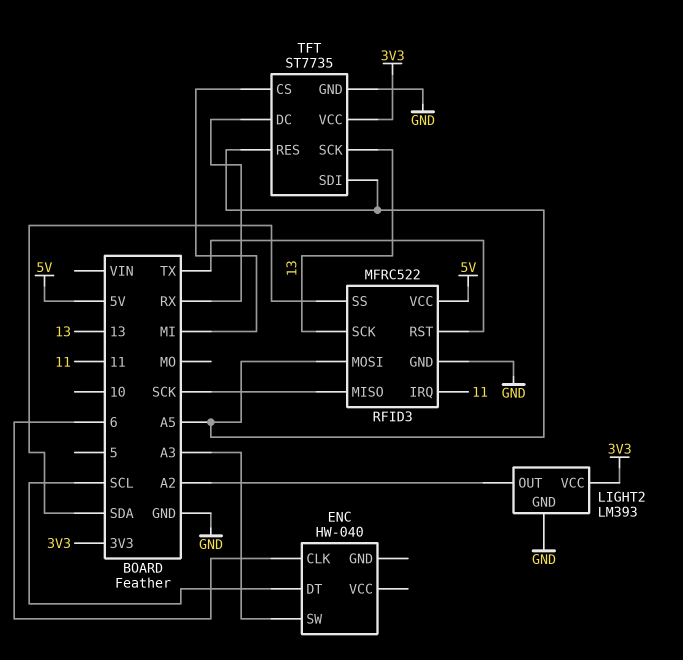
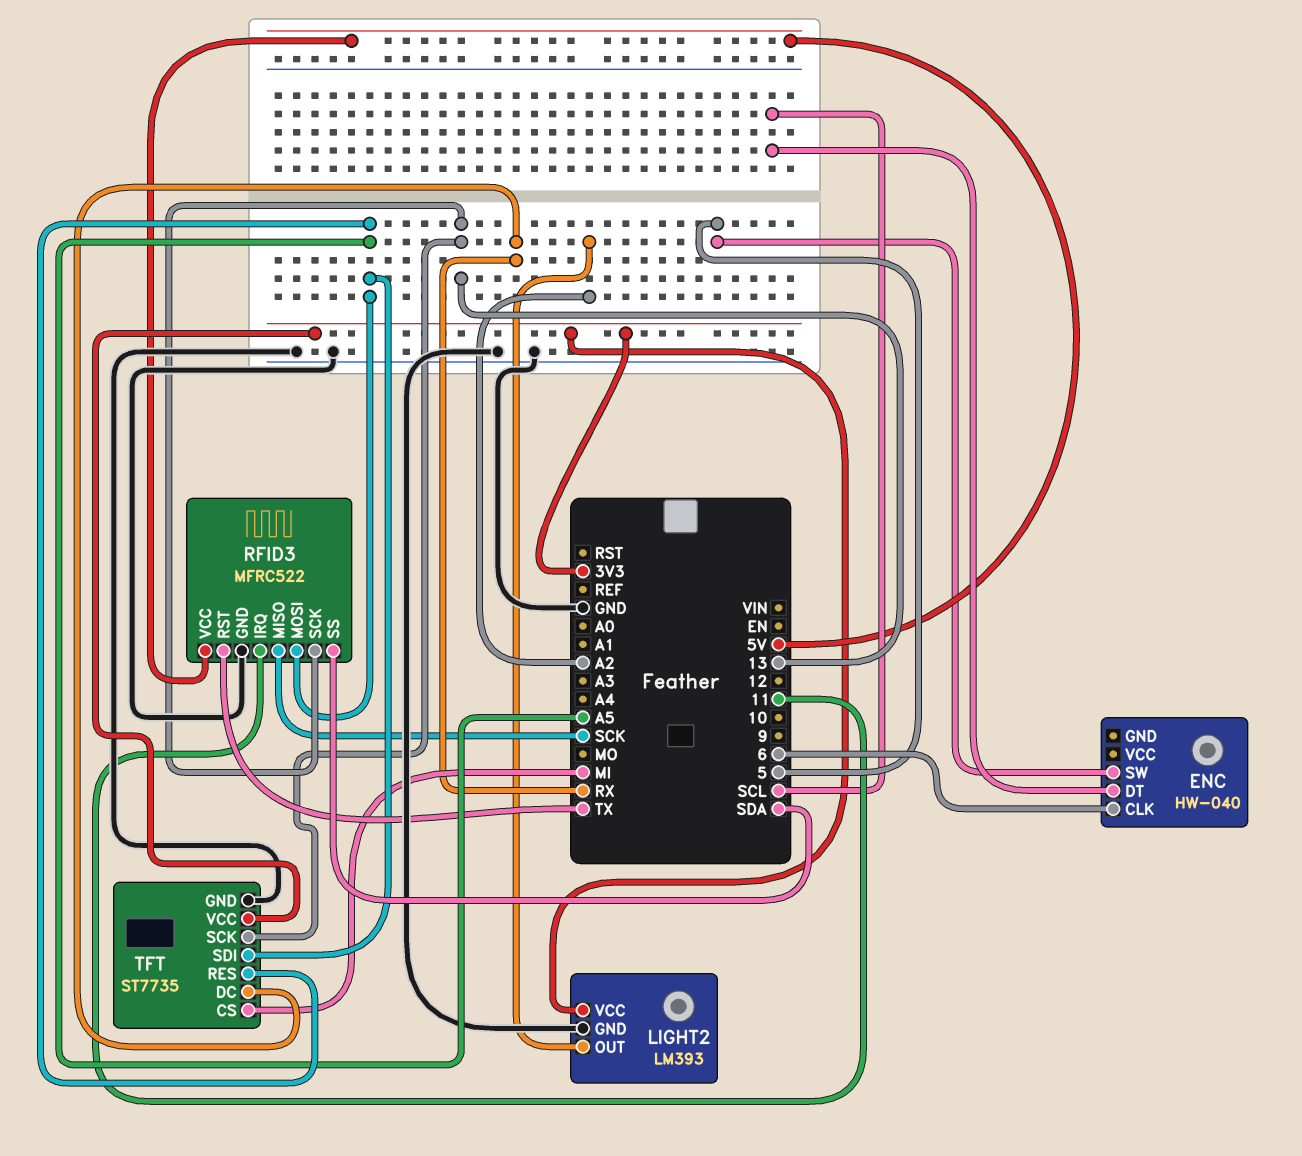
ENC pin SW: A3 -> 5

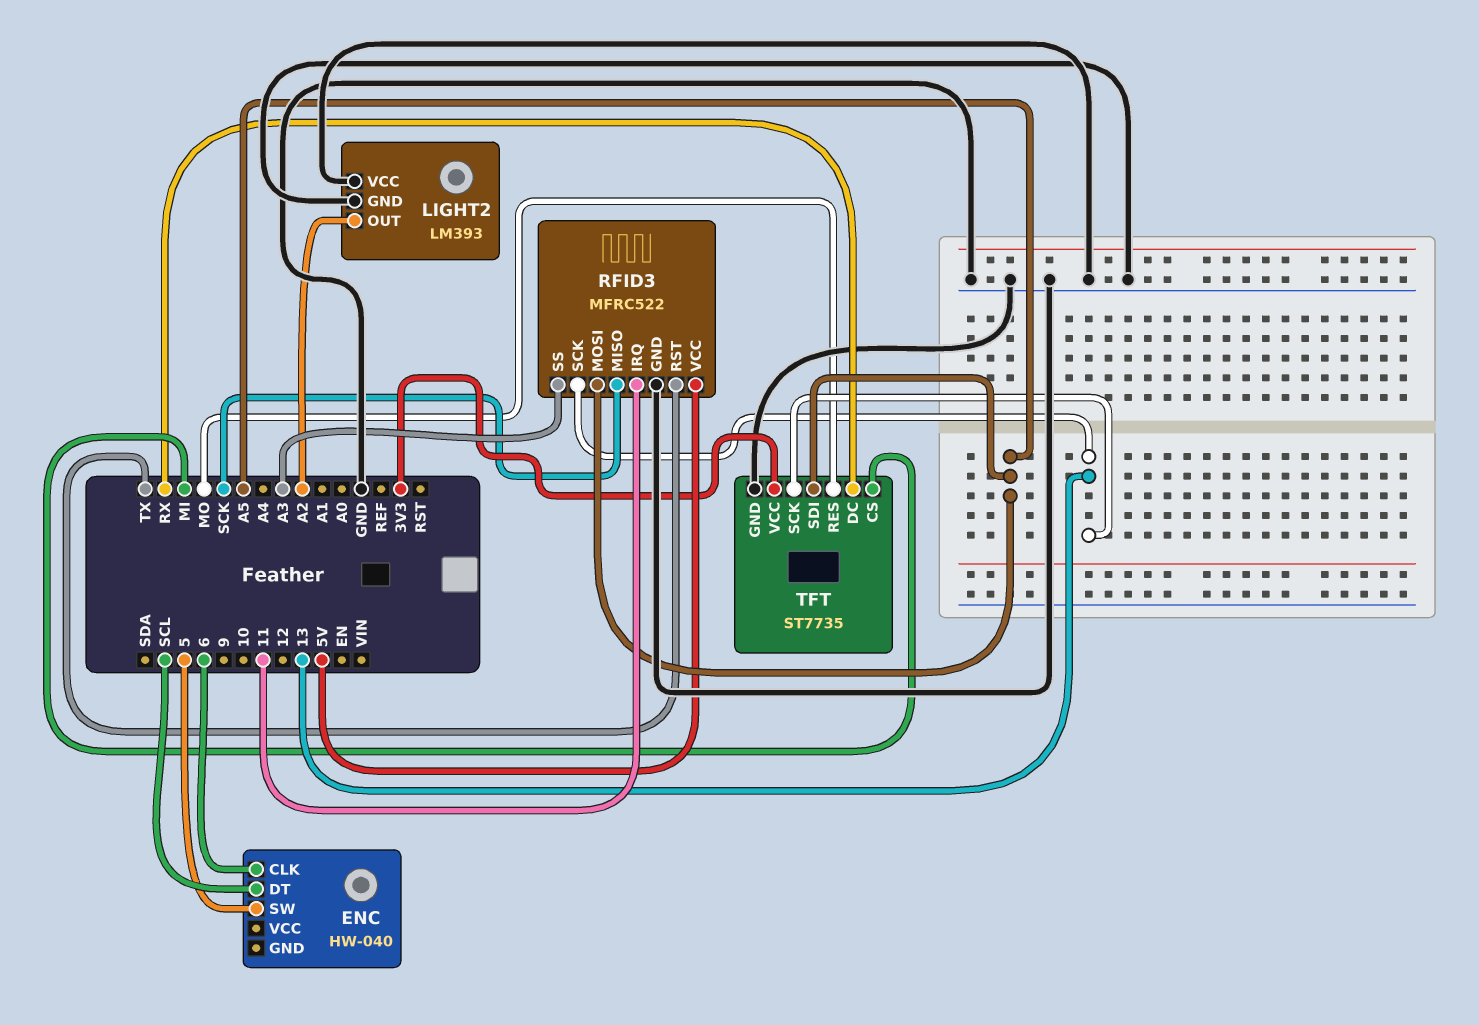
LIGHT2 pin VCC: 3V3 -> GND
RFID3 pin SS: SDA -> A3
TFT pin RES: A5 -> MO

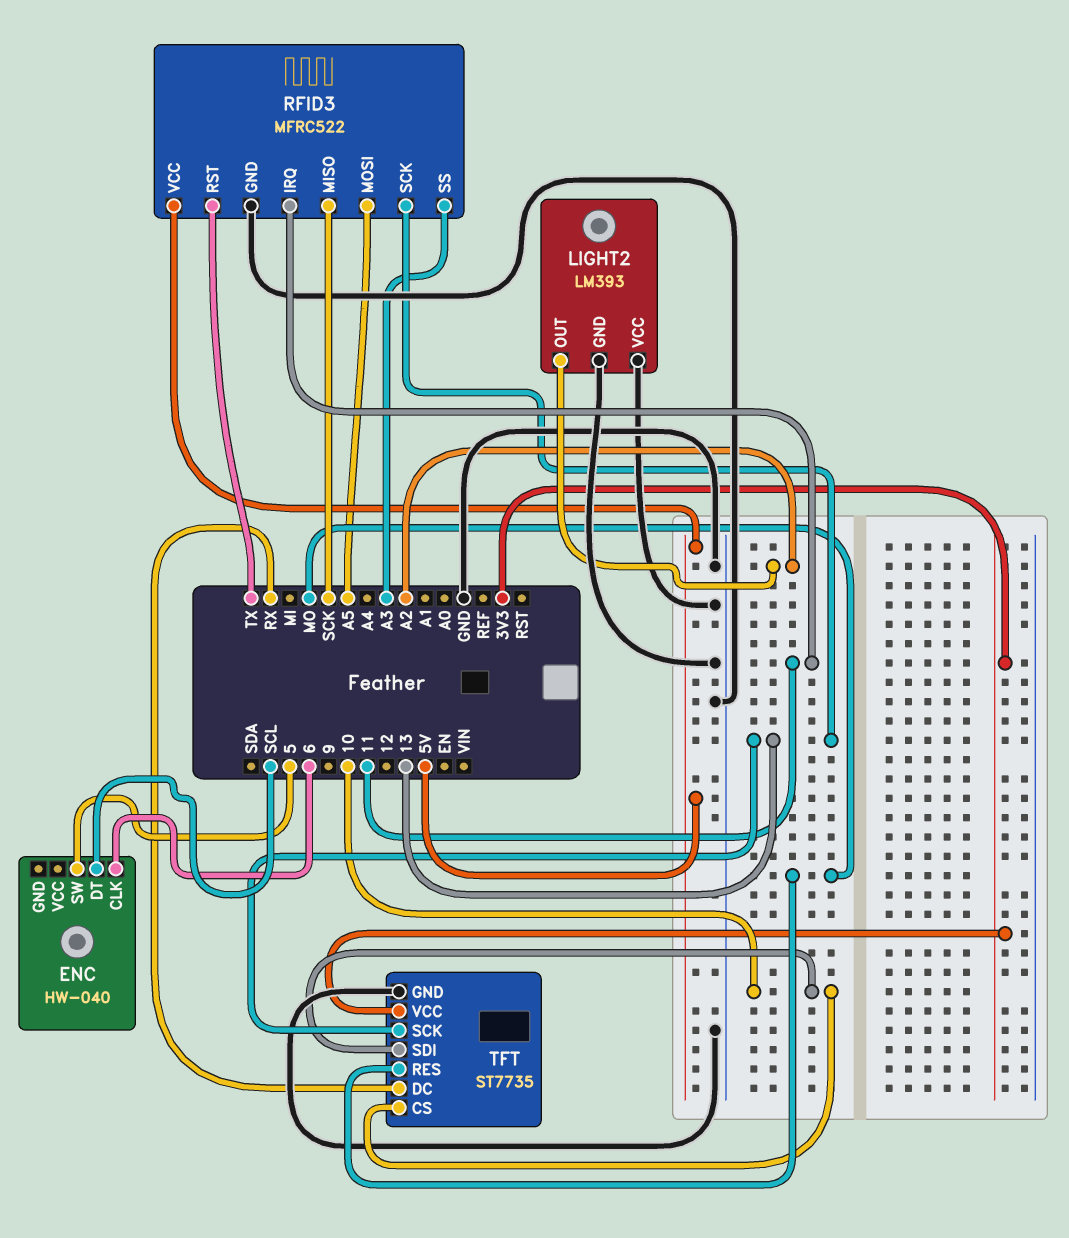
TFT pin CS: MI -> 10
TFT pin SDI: A5 -> 10

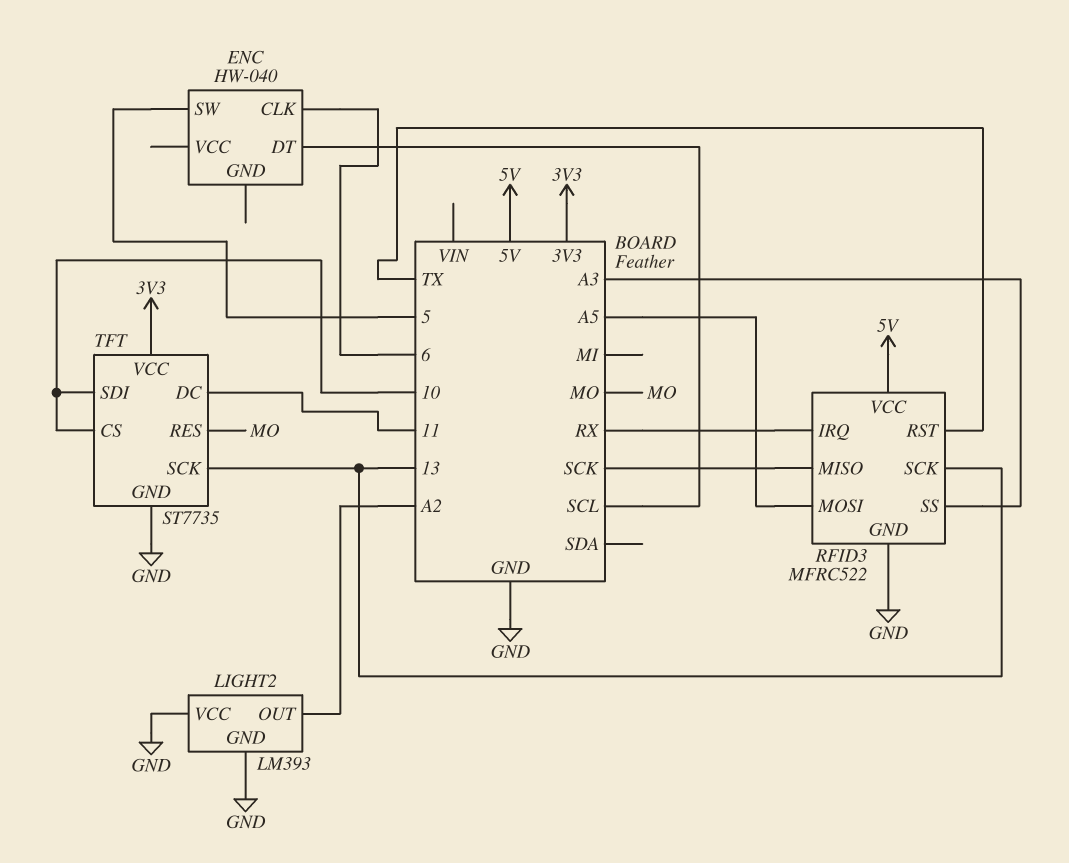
RFID3 pin IRQ: 11 -> RX
TFT pin DC: RX -> 11

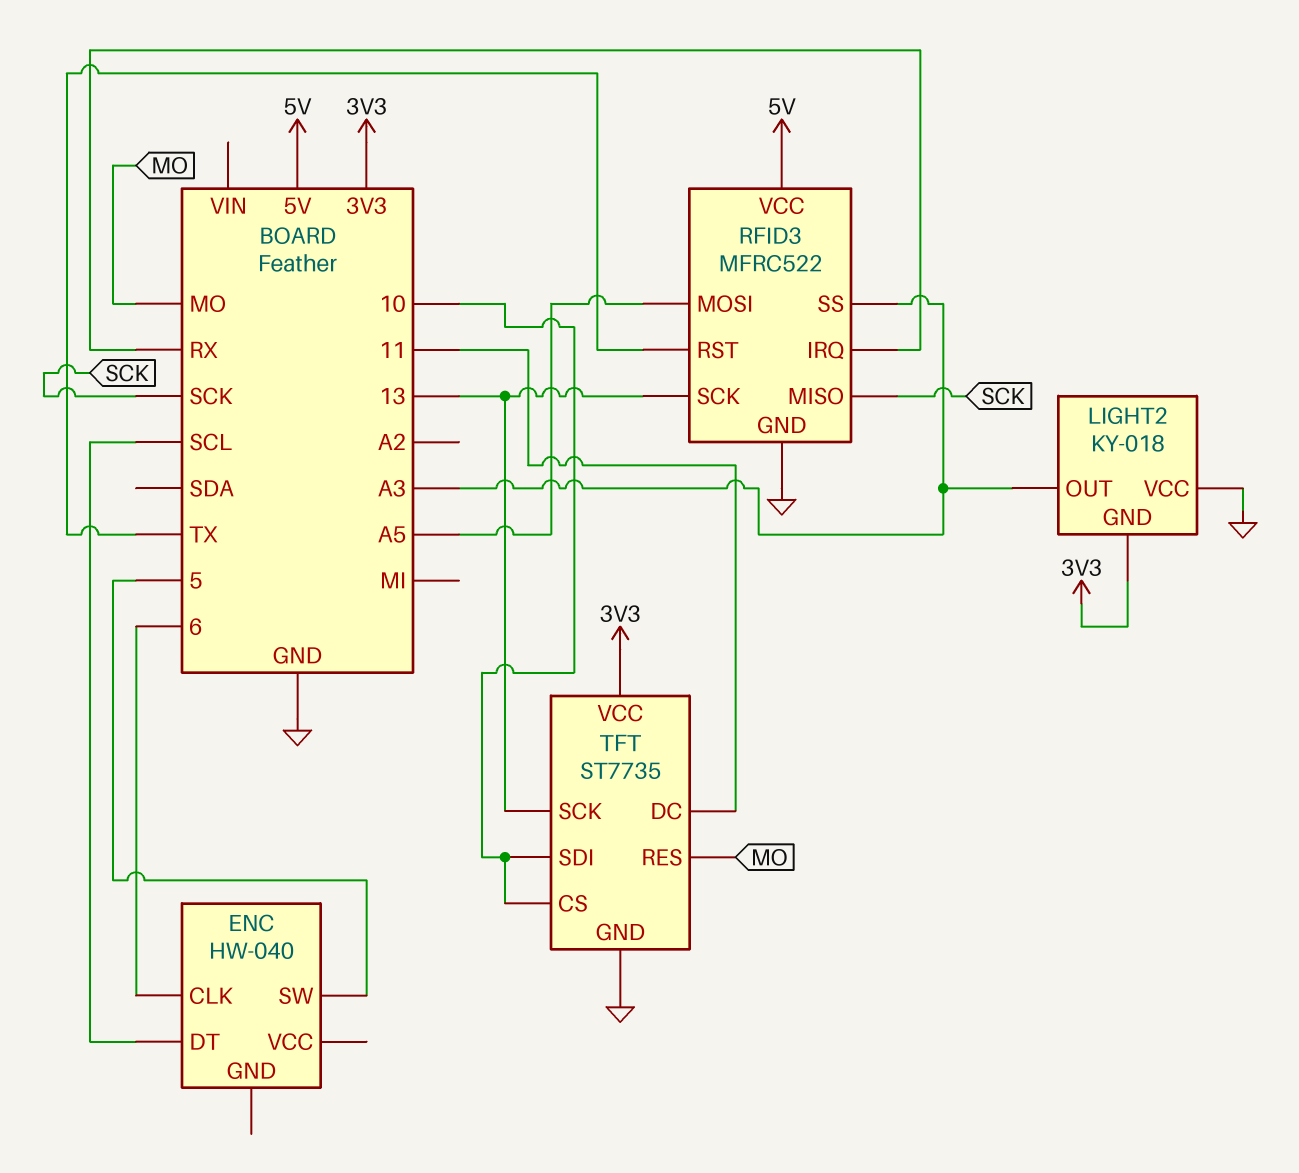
LIGHT2: LM393 -> KY-018
LIGHT2 pin GND: GND -> 3V3
LIGHT2 pin OUT: A2 -> A3

